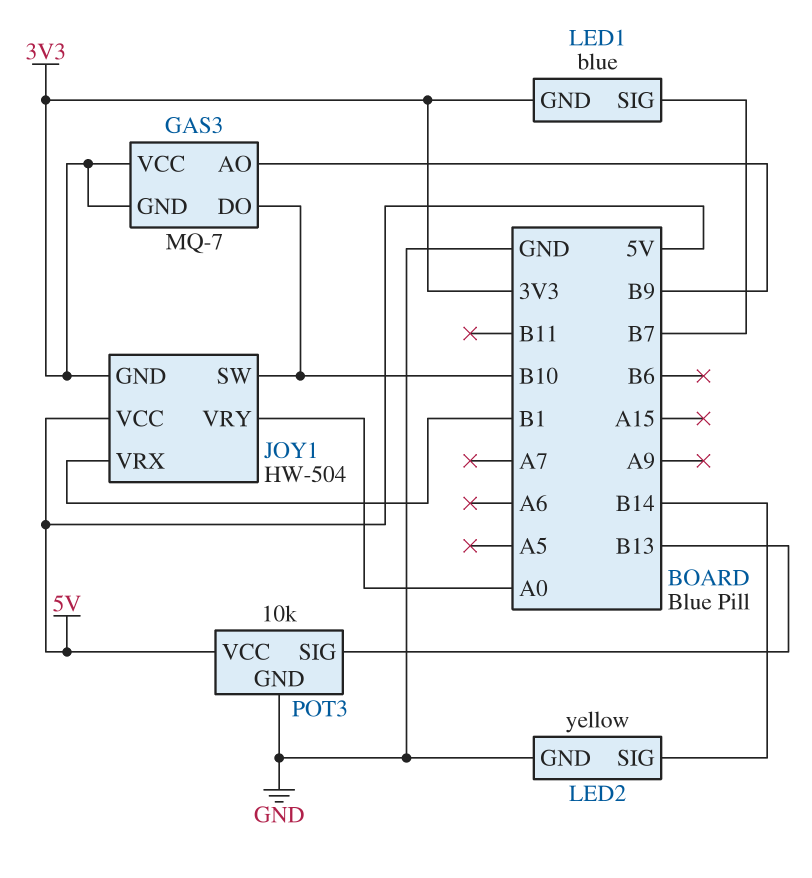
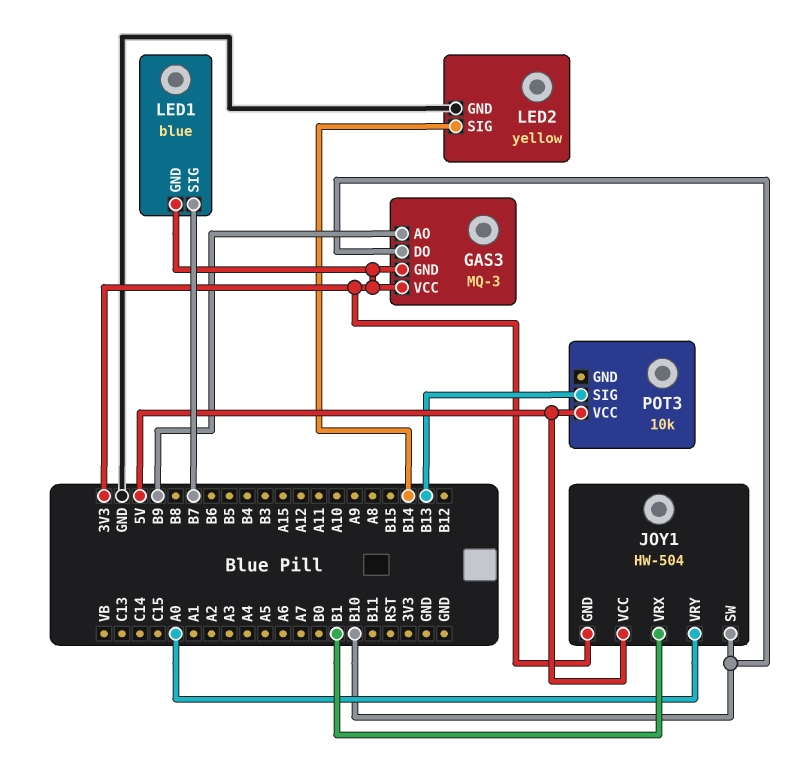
GAS3: MQ-7 -> MQ-3
POT3 pin GND: GND -> none

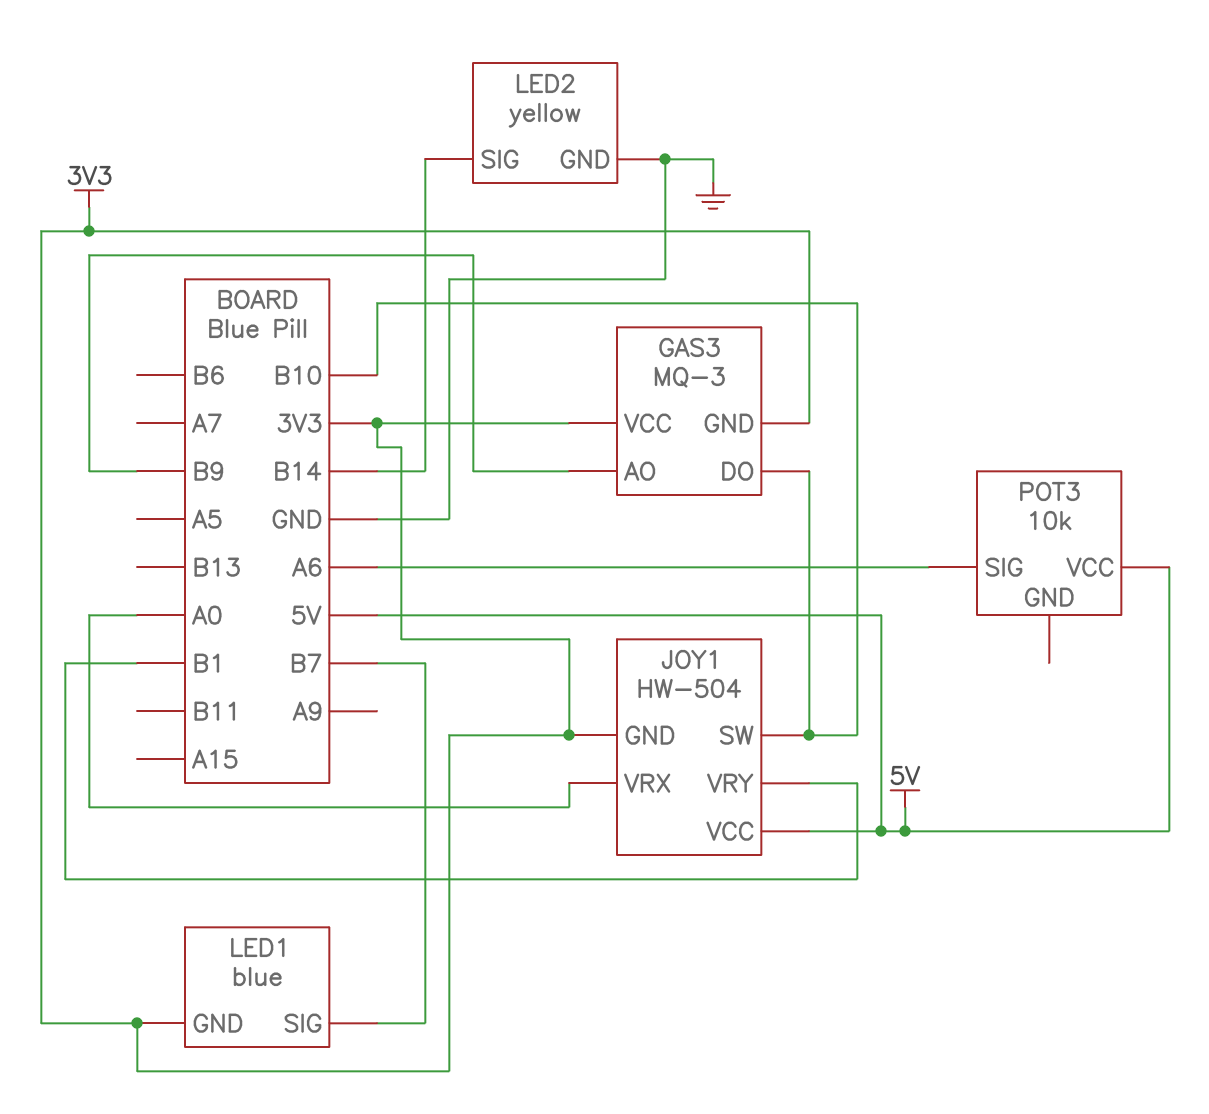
JOY1 pin VRX: B1 -> A0
JOY1 pin VRY: A0 -> B1
POT3 pin SIG: B13 -> A6

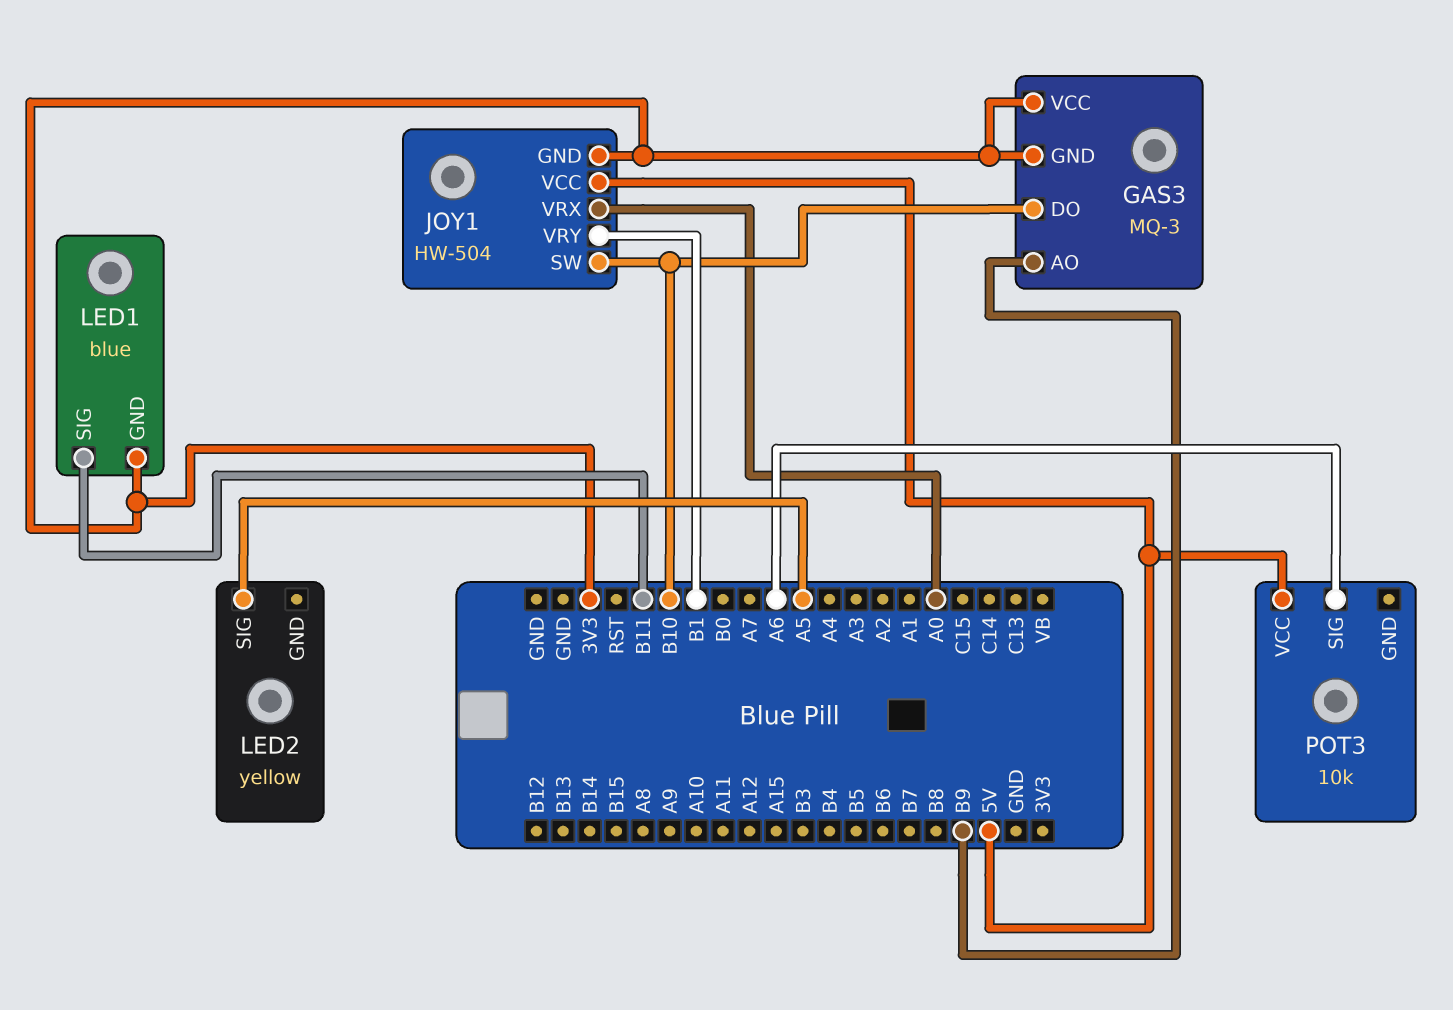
LED1 pin SIG: B7 -> B11
LED2 pin GND: GND -> none
LED2 pin SIG: B14 -> A5

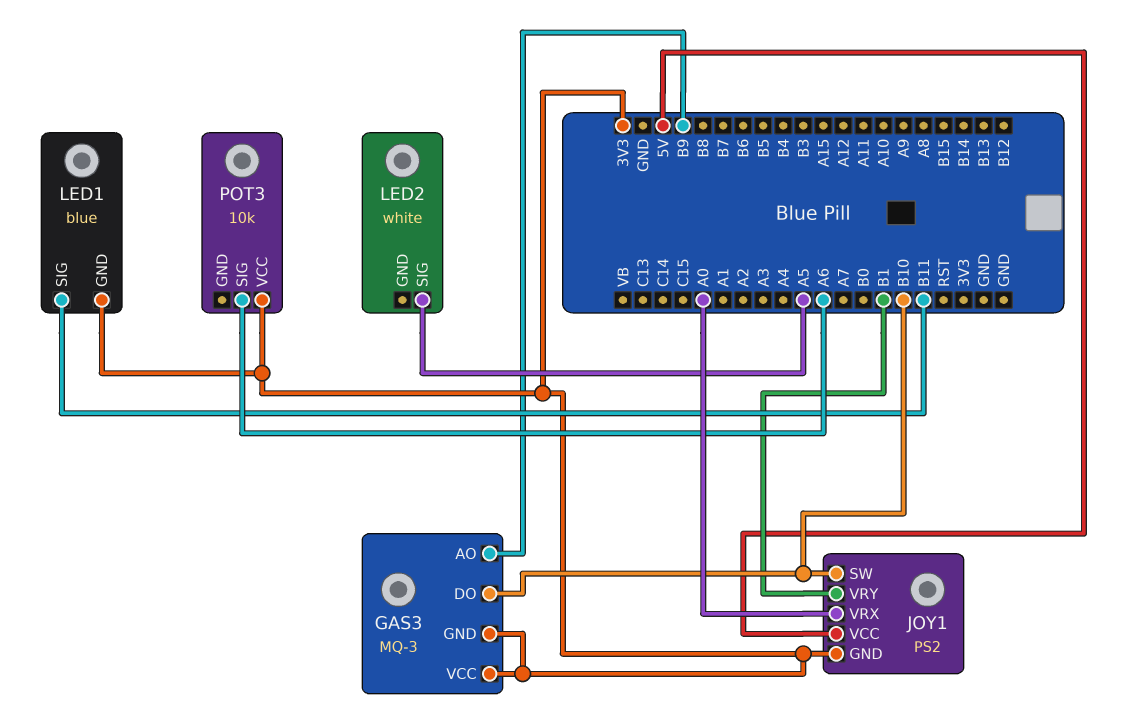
JOY1: HW-504 -> PS2
LED2: yellow -> white
POT3 pin VCC: 5V -> 3V3

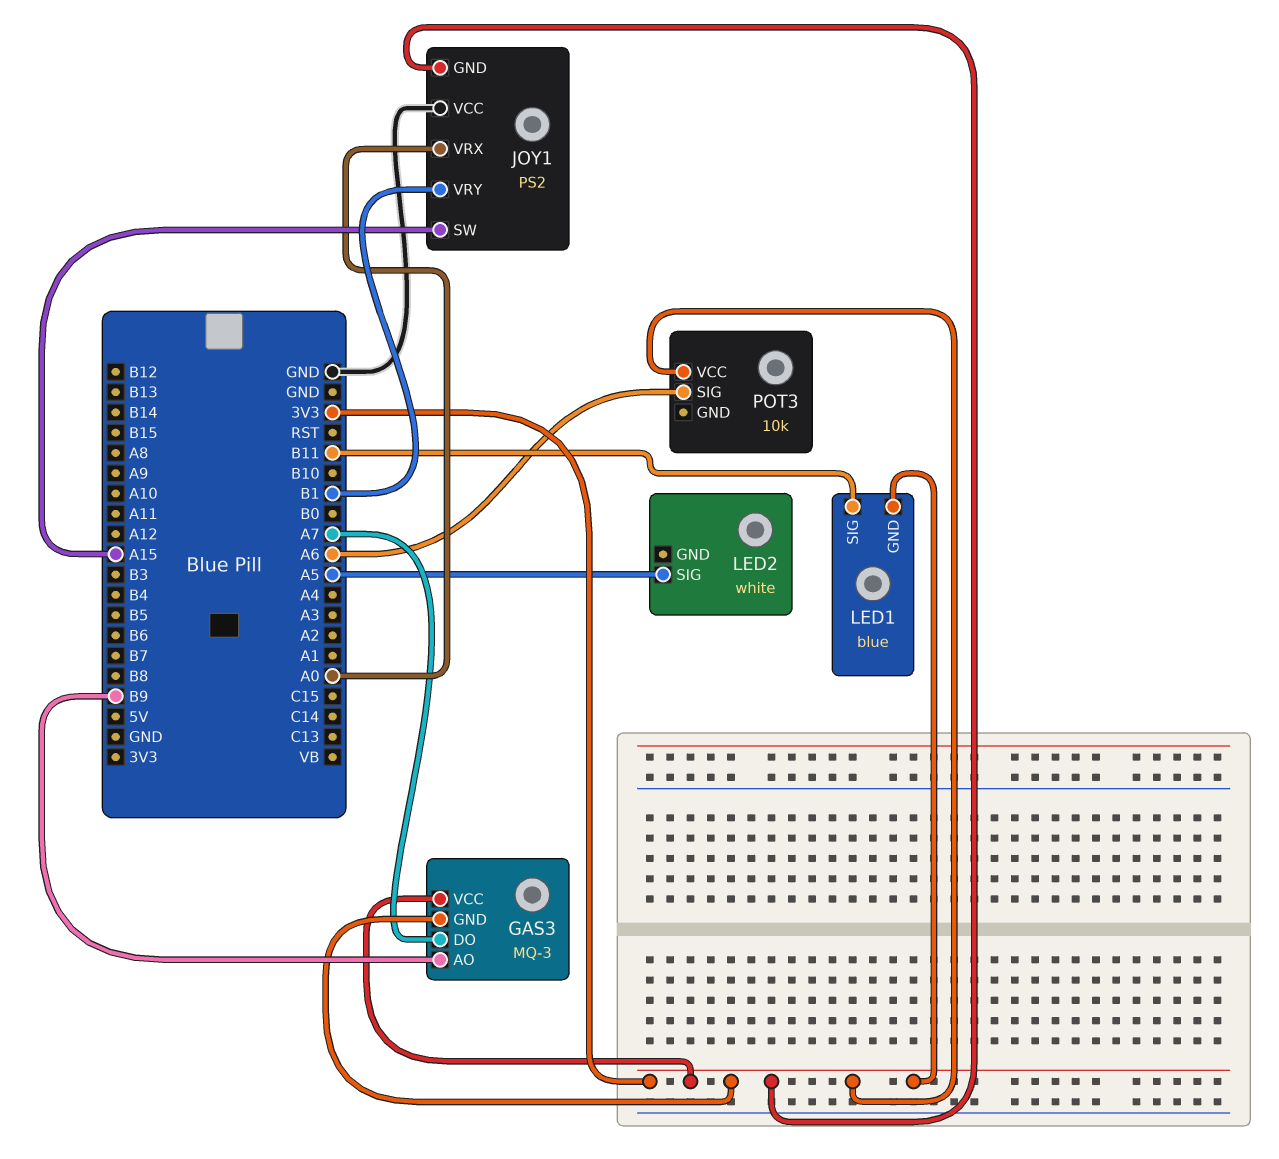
GAS3 pin DO: B10 -> A7
JOY1 pin SW: B10 -> A15
JOY1 pin VCC: 5V -> GND

